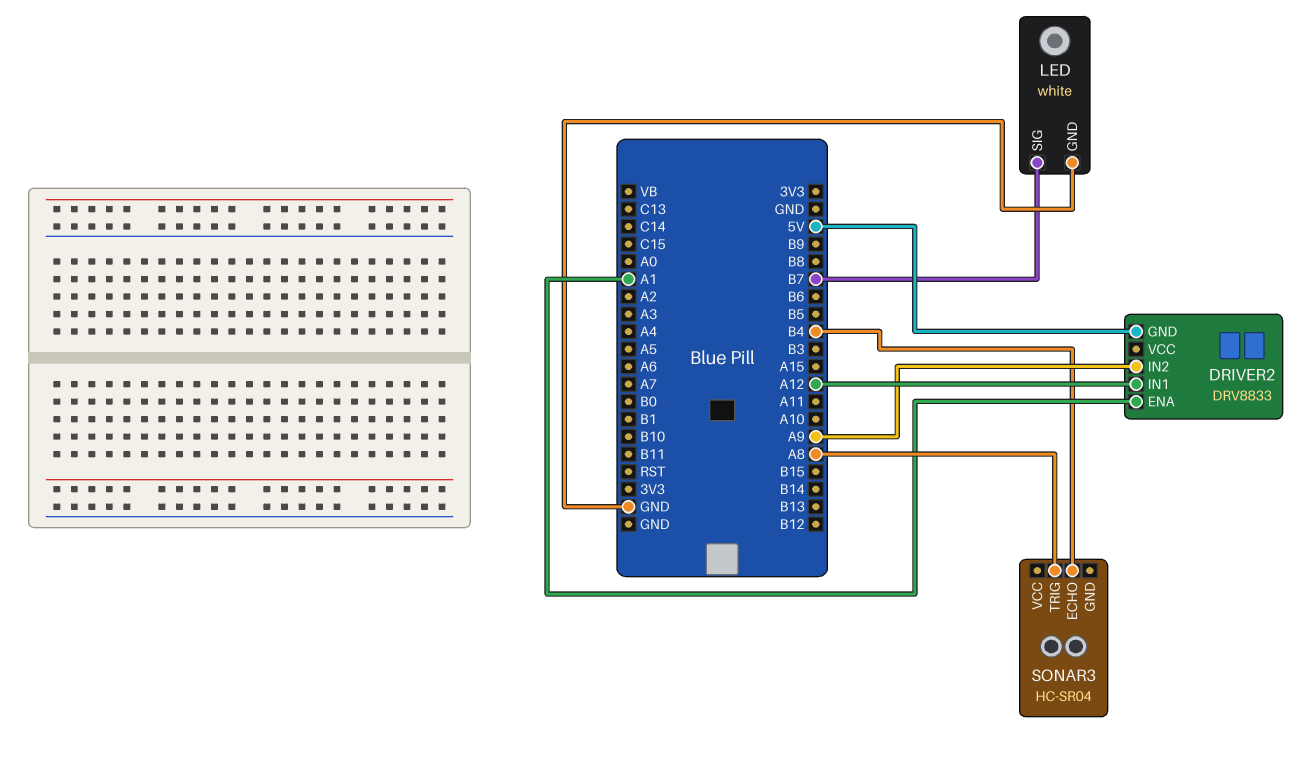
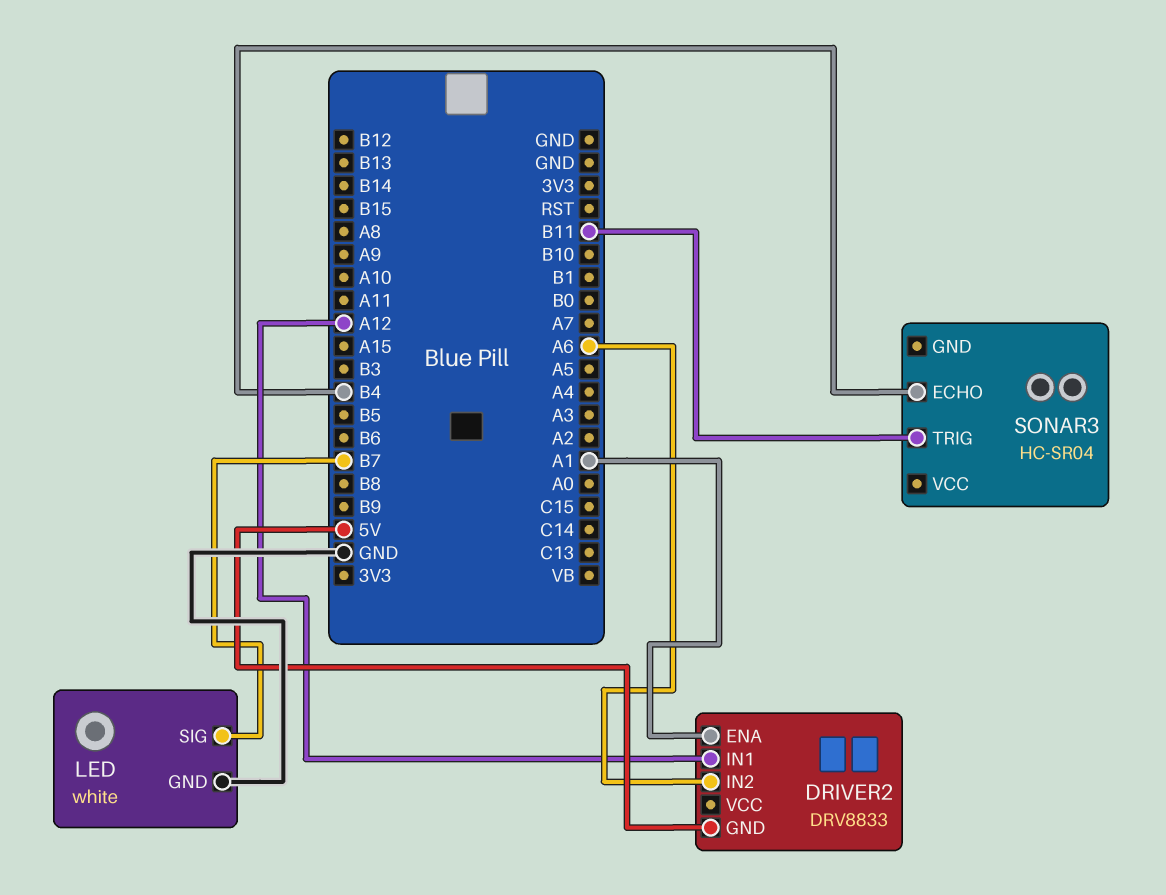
DRIVER2 pin IN2: A9 -> A6
SONAR3 pin TRIG: A8 -> B11

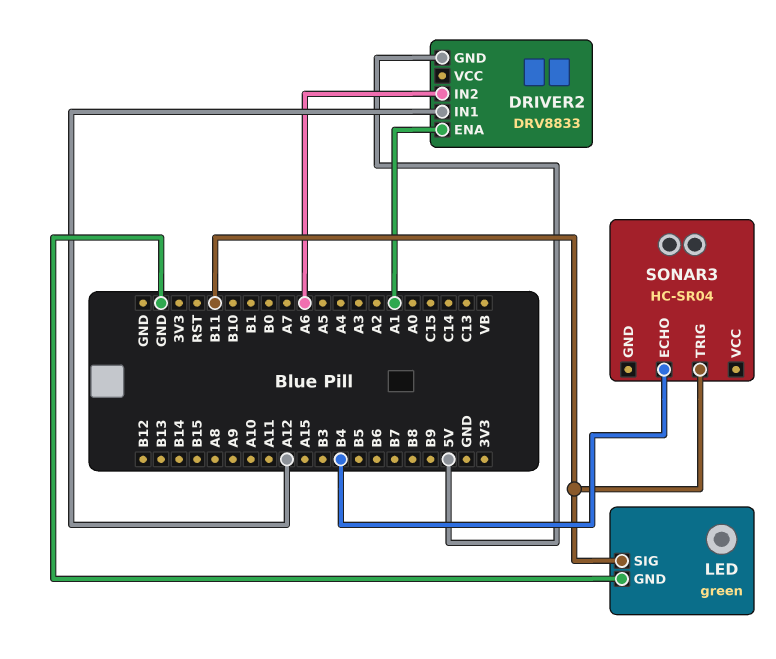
LED: white -> green
LED pin SIG: B7 -> B11

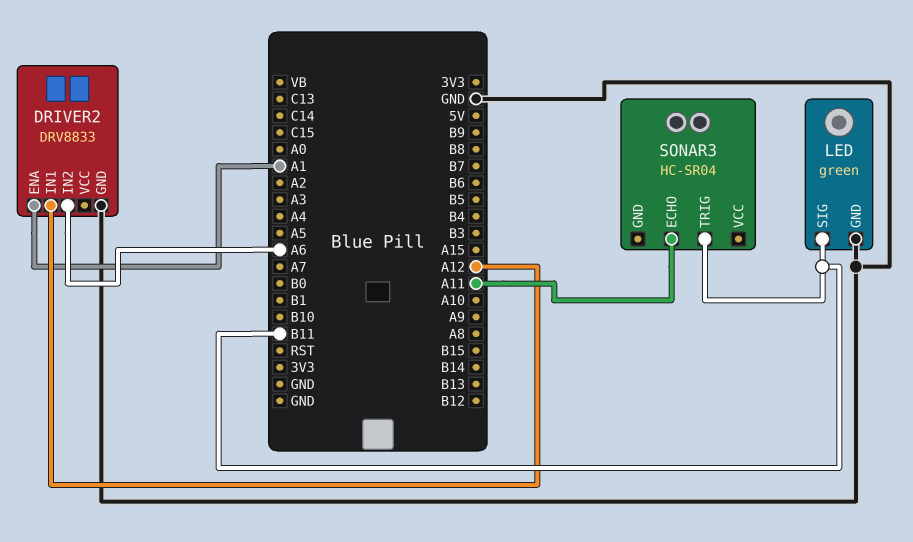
DRIVER2 pin GND: 5V -> GND
SONAR3 pin ECHO: B4 -> A11

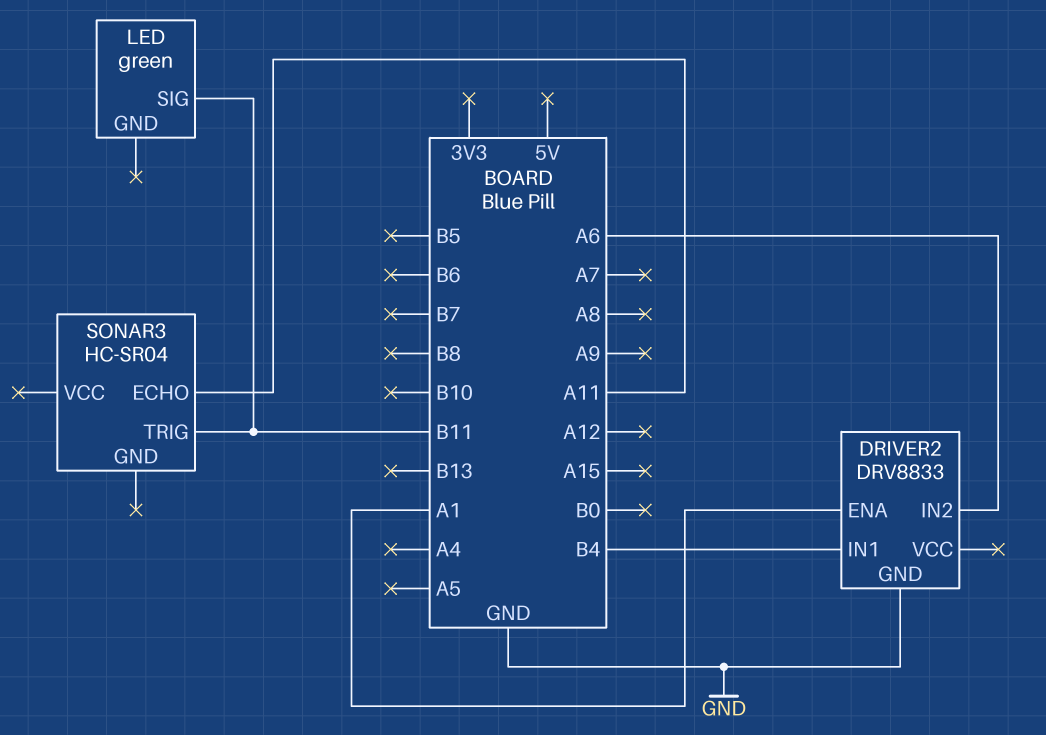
DRIVER2 pin IN1: A12 -> B4
LED pin GND: GND -> none

